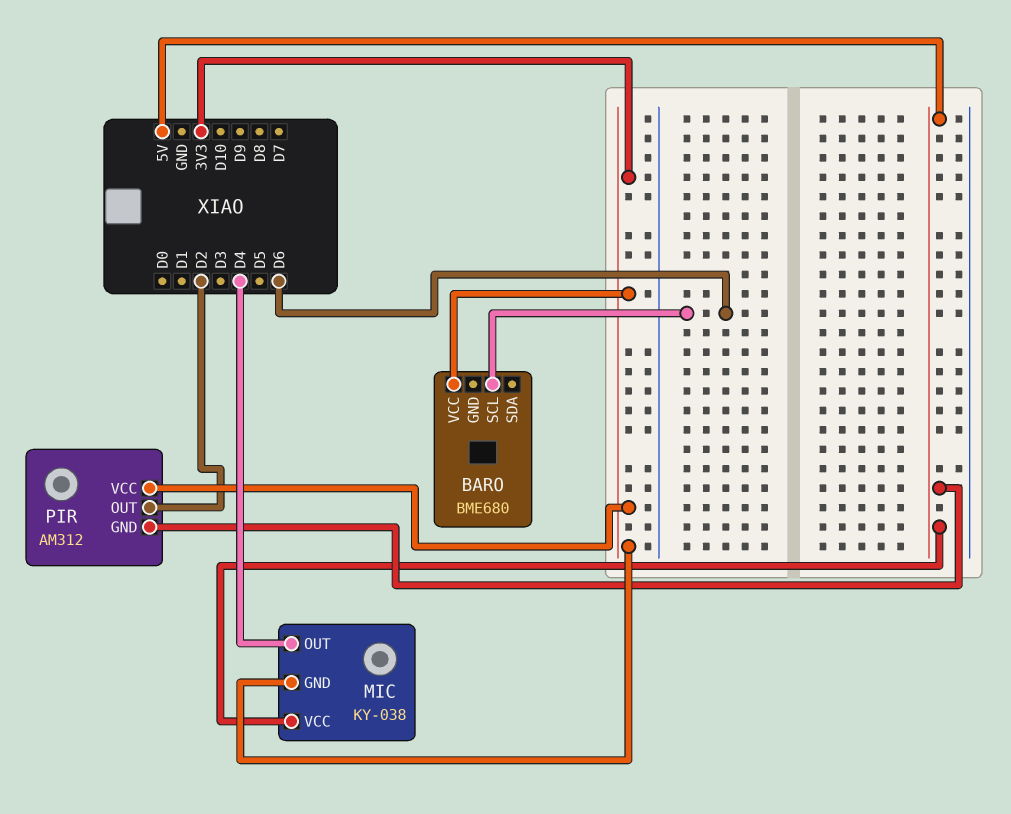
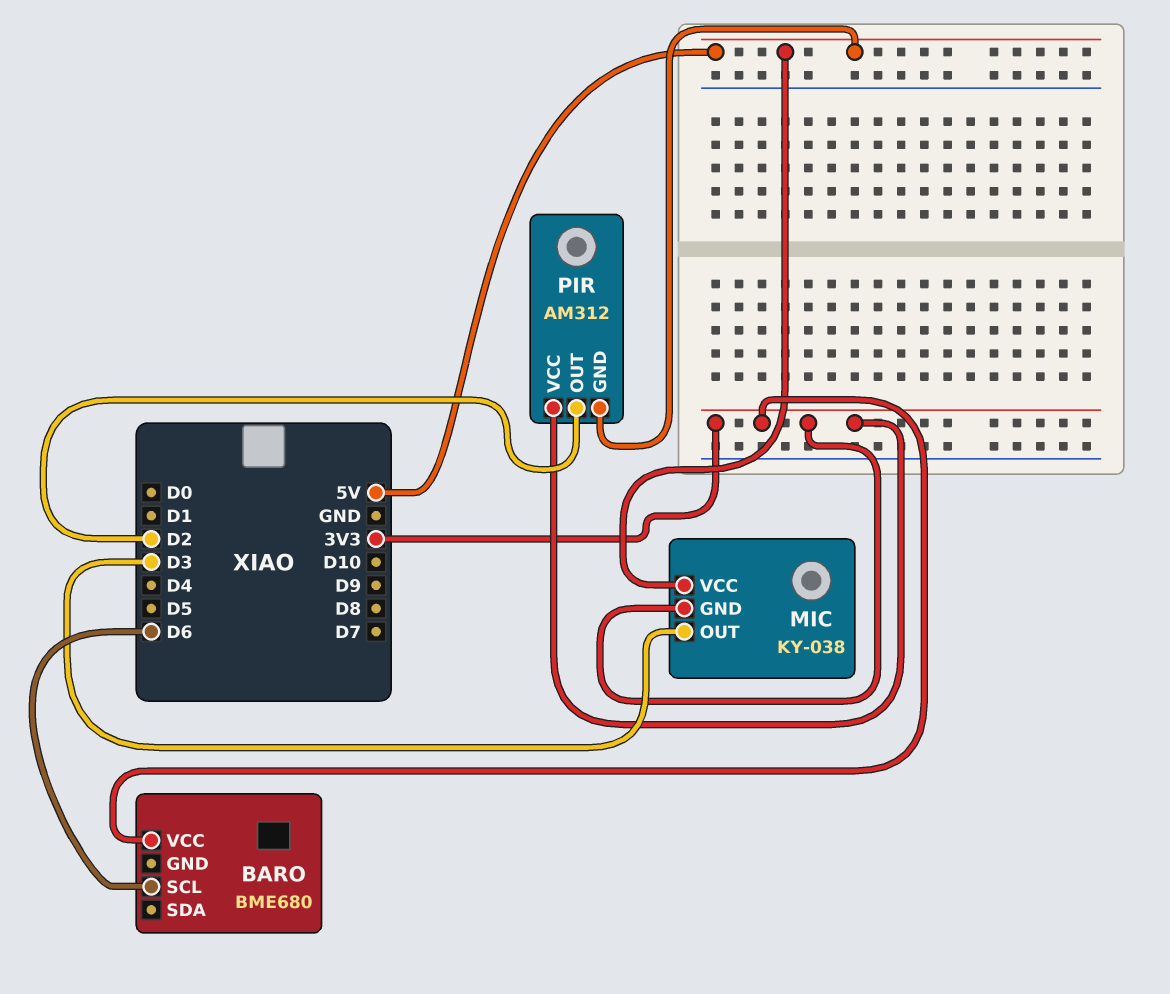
MIC pin OUT: D4 -> D3

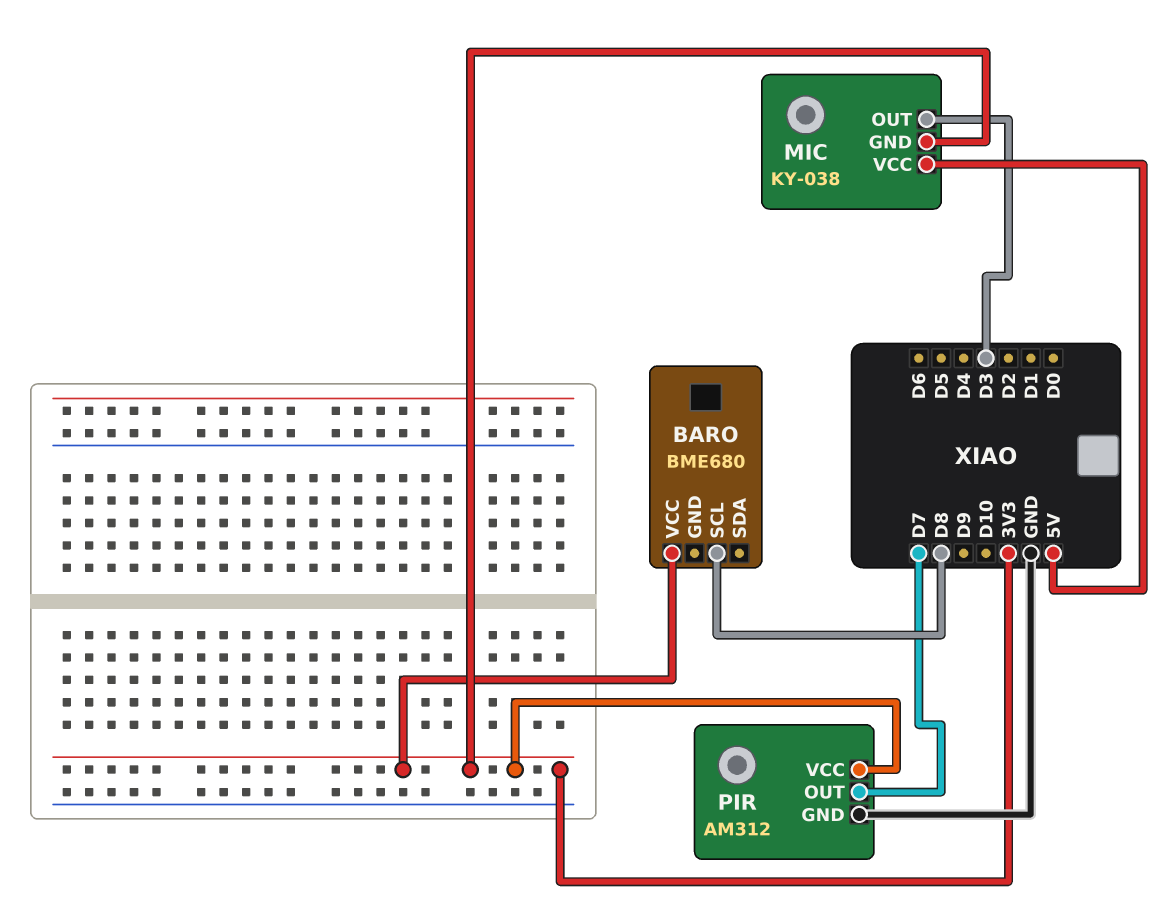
BARO pin SCL: D6 -> D8
PIR pin GND: 5V -> GND
PIR pin OUT: D2 -> D7

